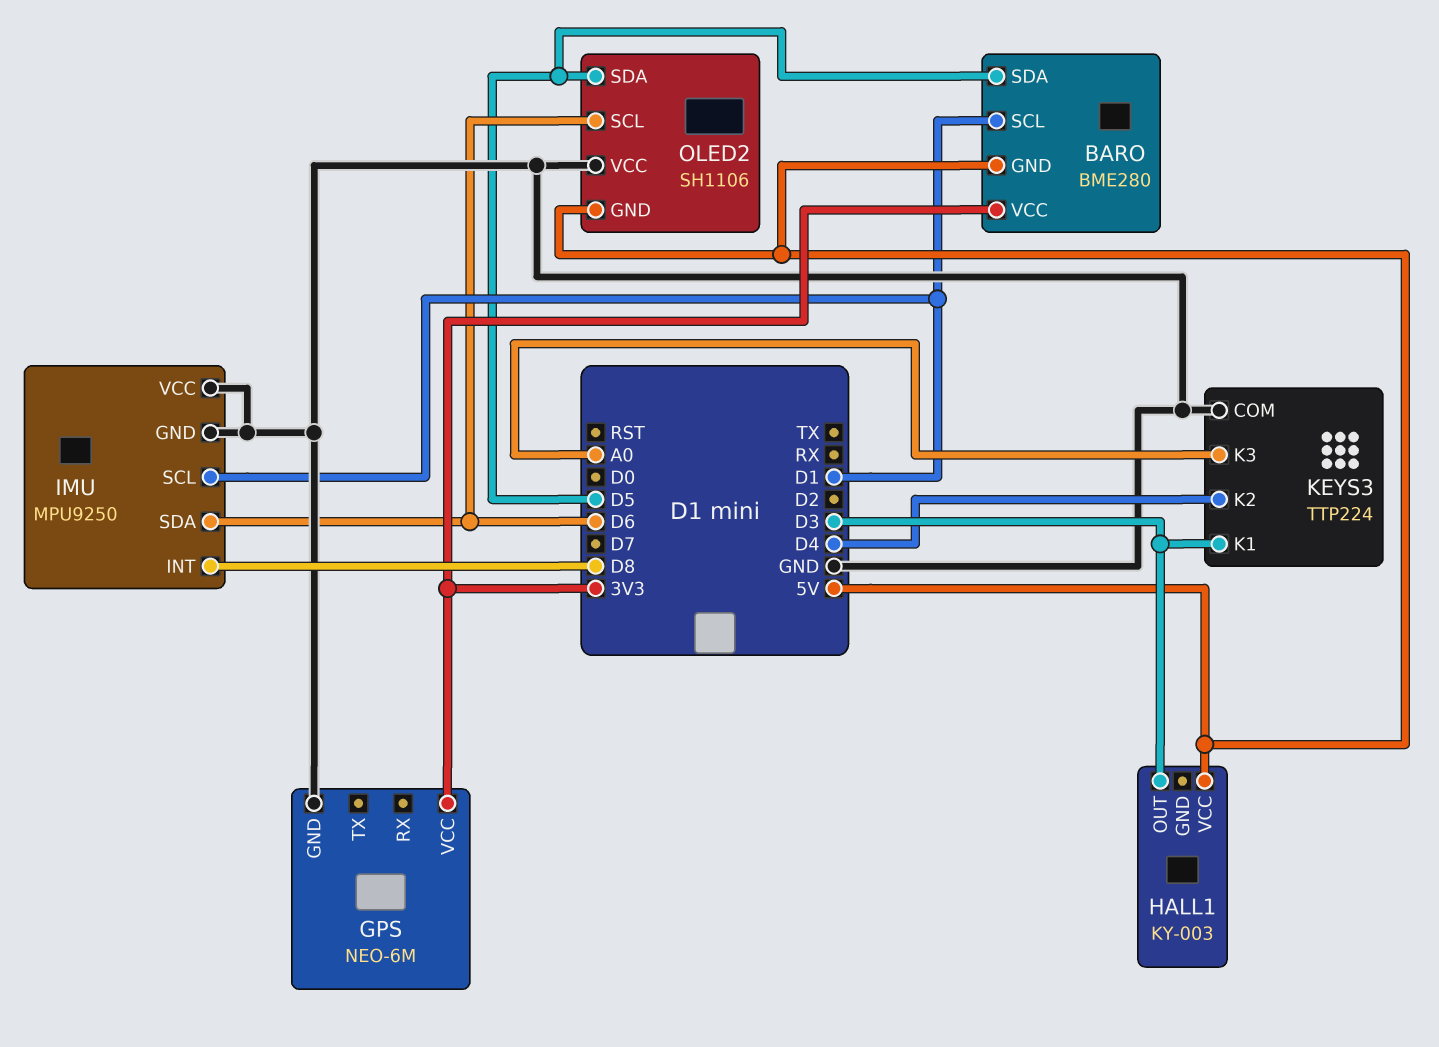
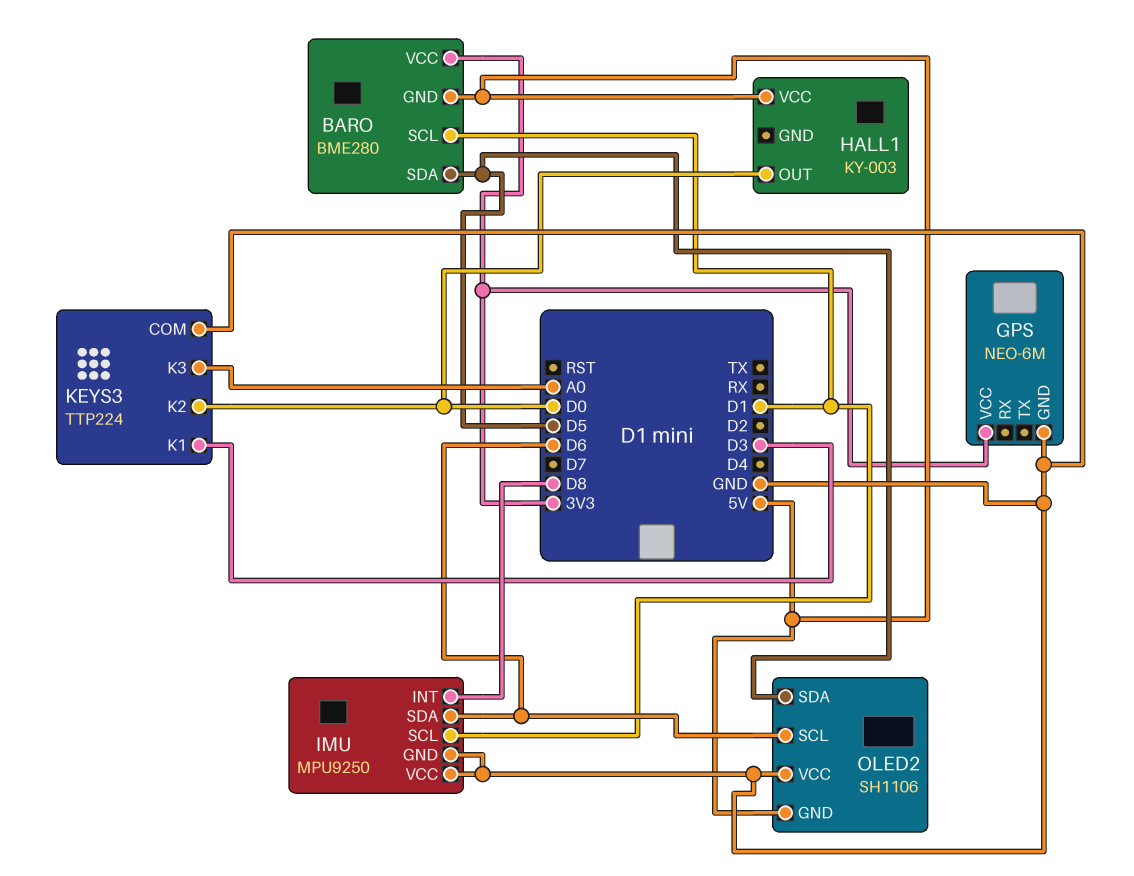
HALL1 pin OUT: D3 -> D0
KEYS3 pin K2: D4 -> D0

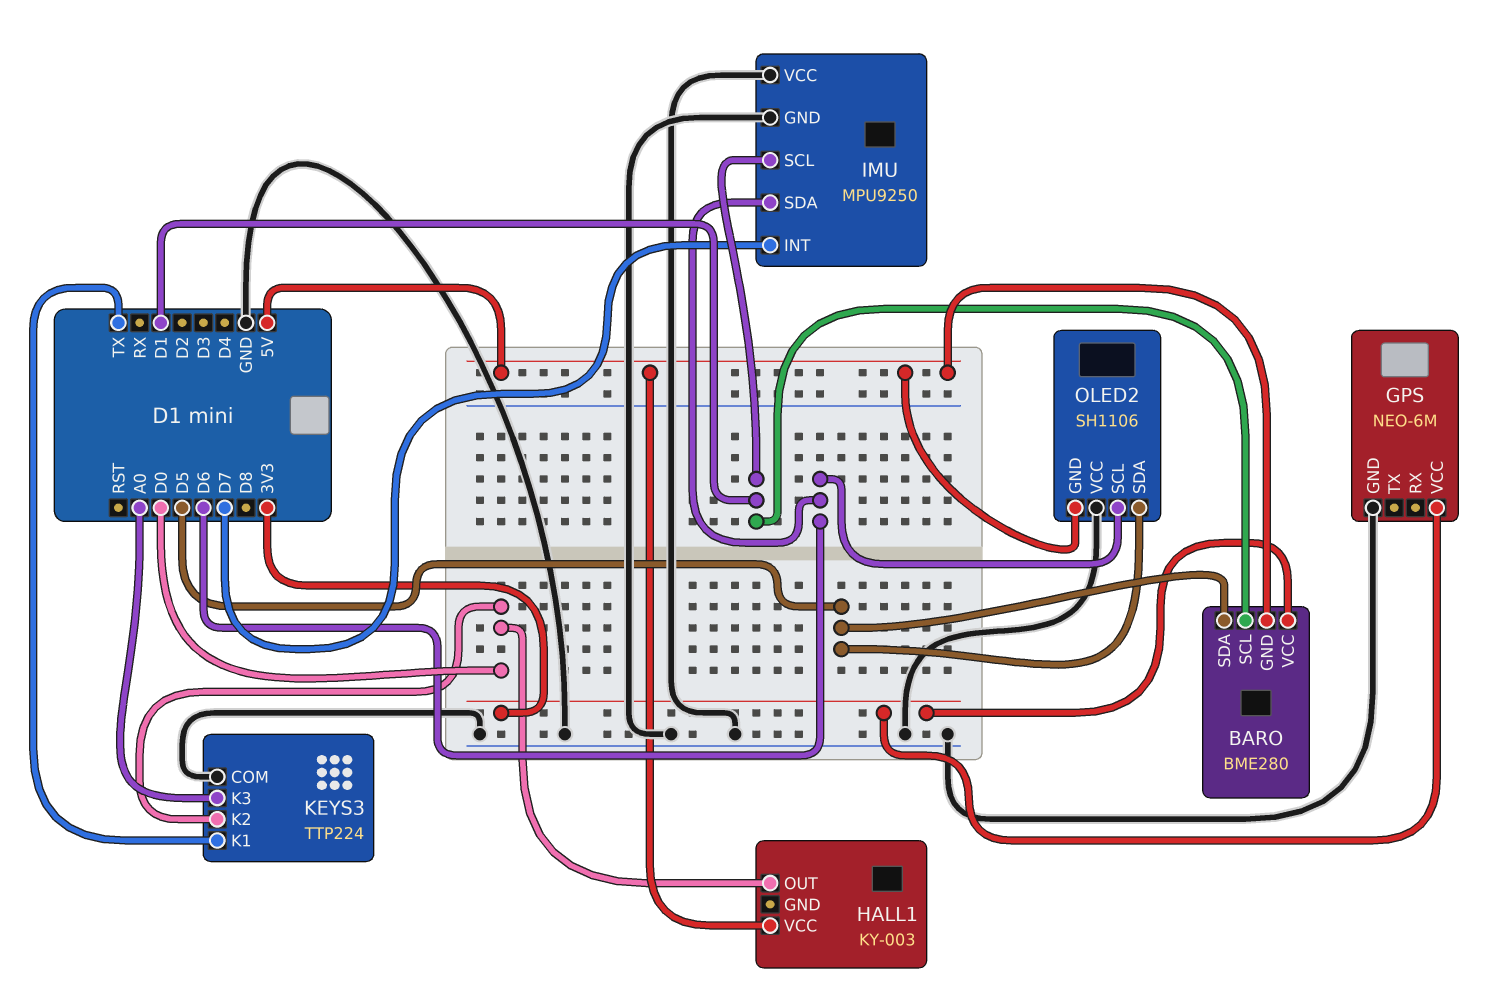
IMU pin INT: D8 -> D7
KEYS3 pin K1: D3 -> TX

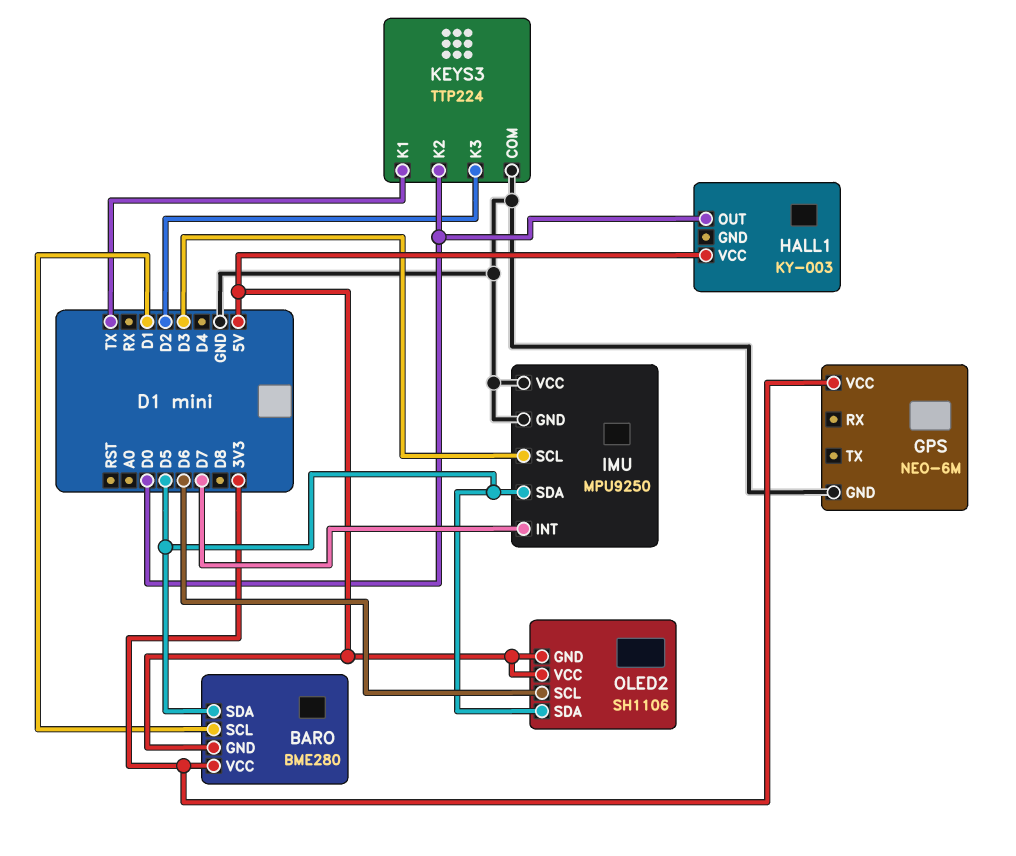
IMU pin SCL: D1 -> D3
IMU pin SDA: D6 -> D5
KEYS3 pin K3: A0 -> D2
OLED2 pin VCC: GND -> 5V

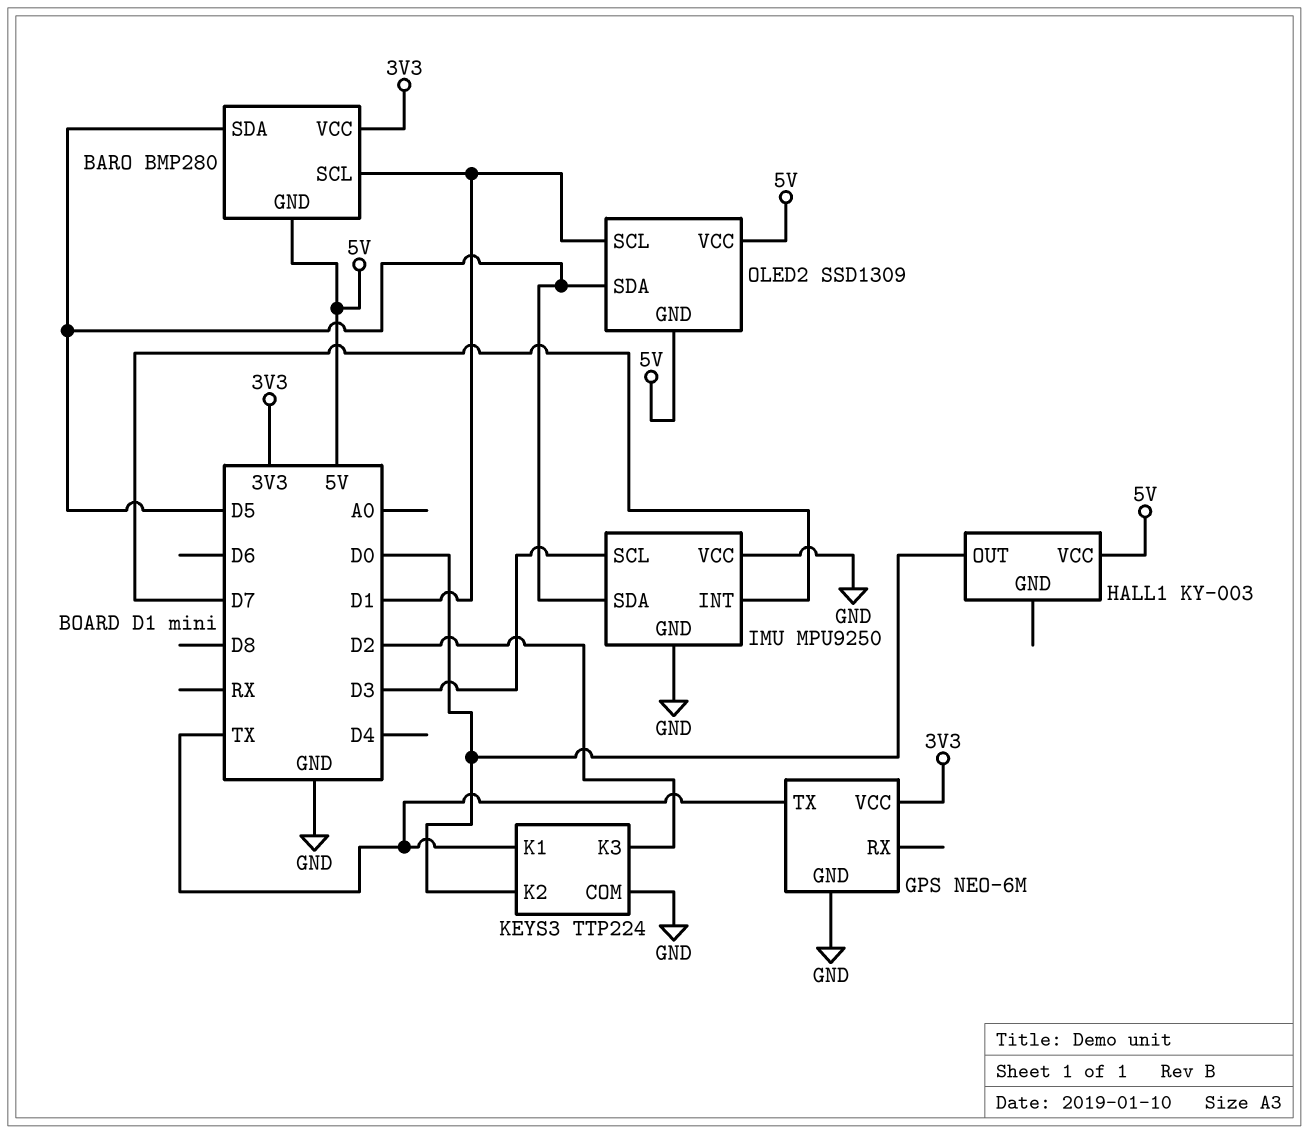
BARO: BME280 -> BMP280
GPS pin TX: none -> TX
OLED2: SH1106 -> SSD1309
OLED2 pin SCL: D6 -> D1

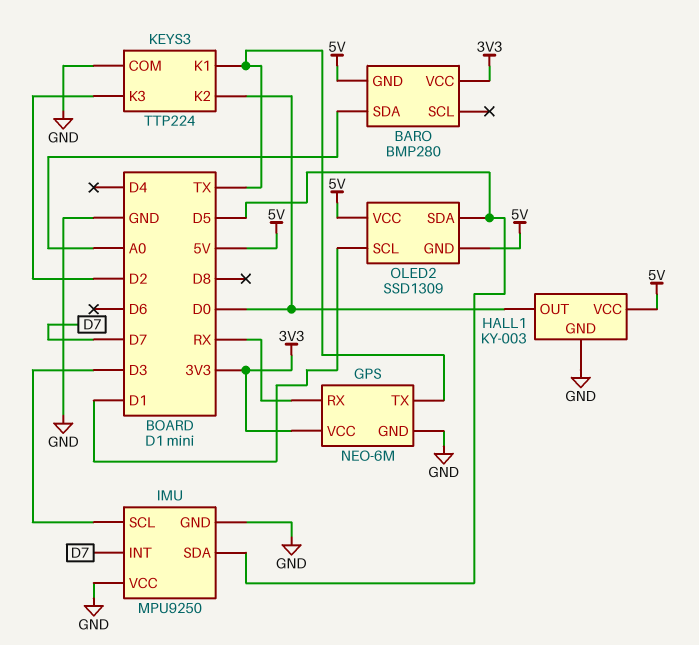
BARO pin SCL: D1 -> none
BARO pin SDA: D5 -> A0
GPS pin RX: none -> RX
HALL1 pin GND: none -> GND

